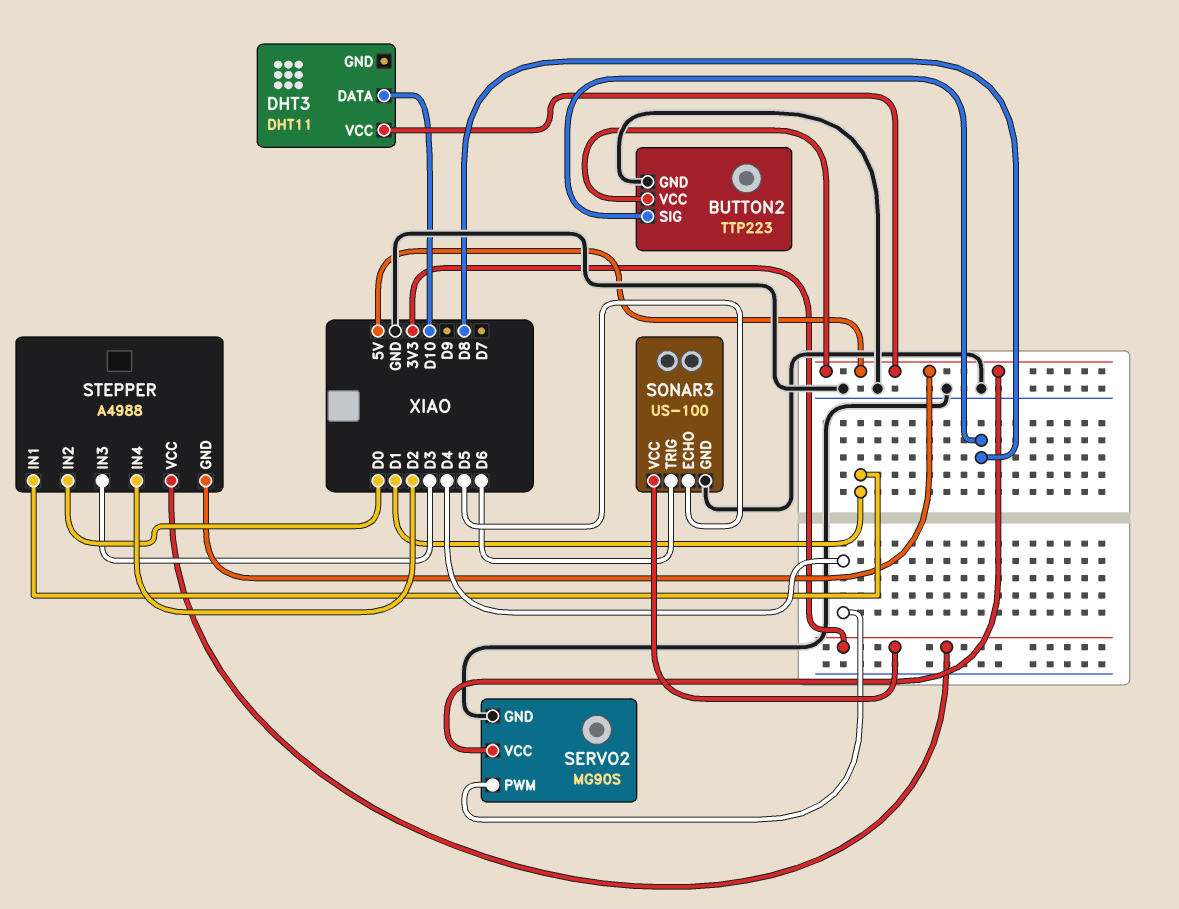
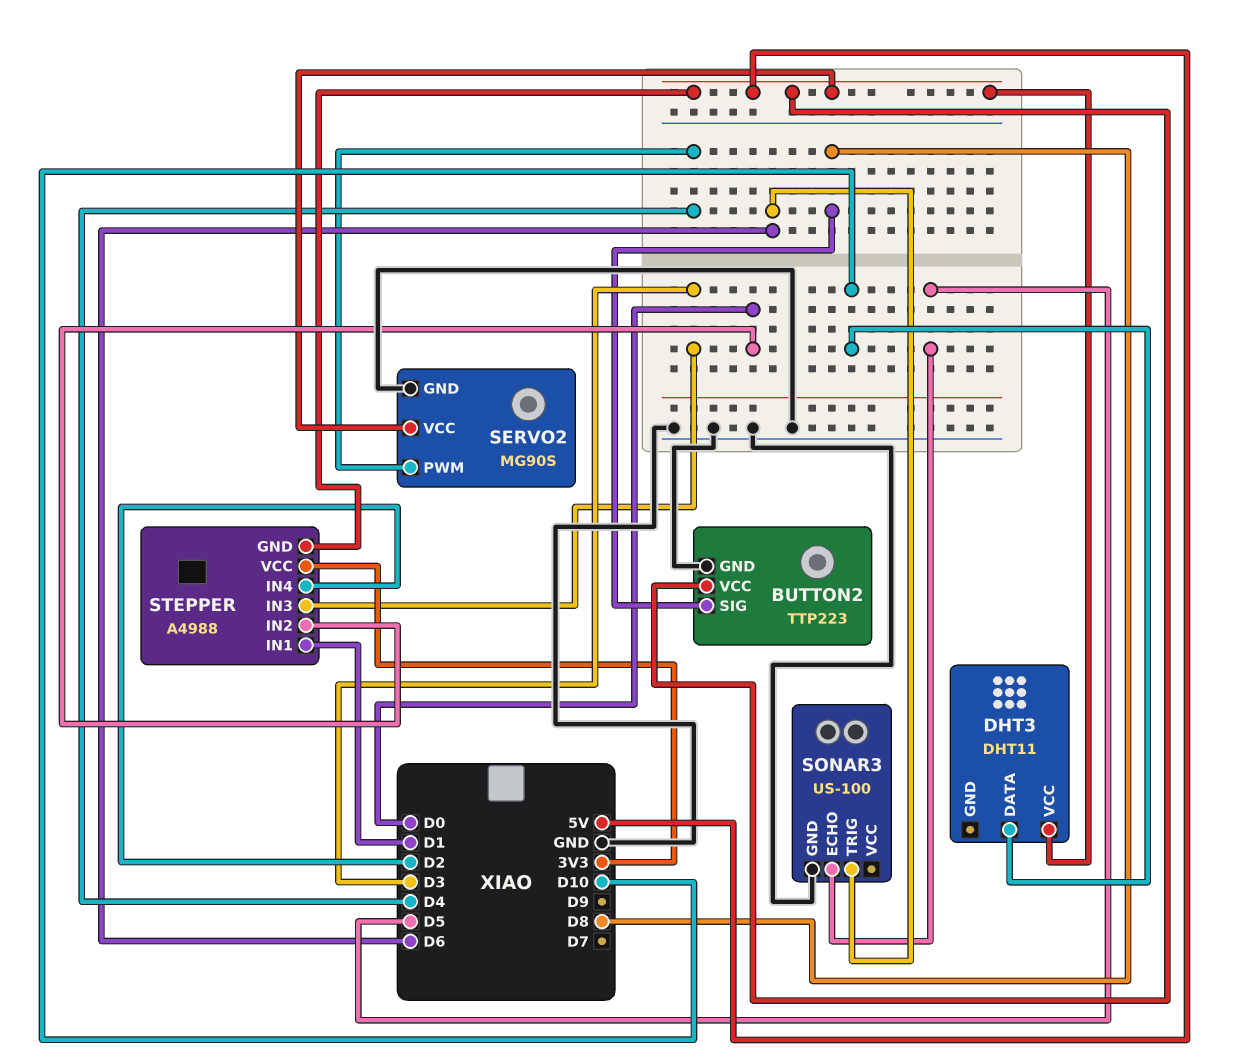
SONAR3 pin VCC: 3V3 -> none

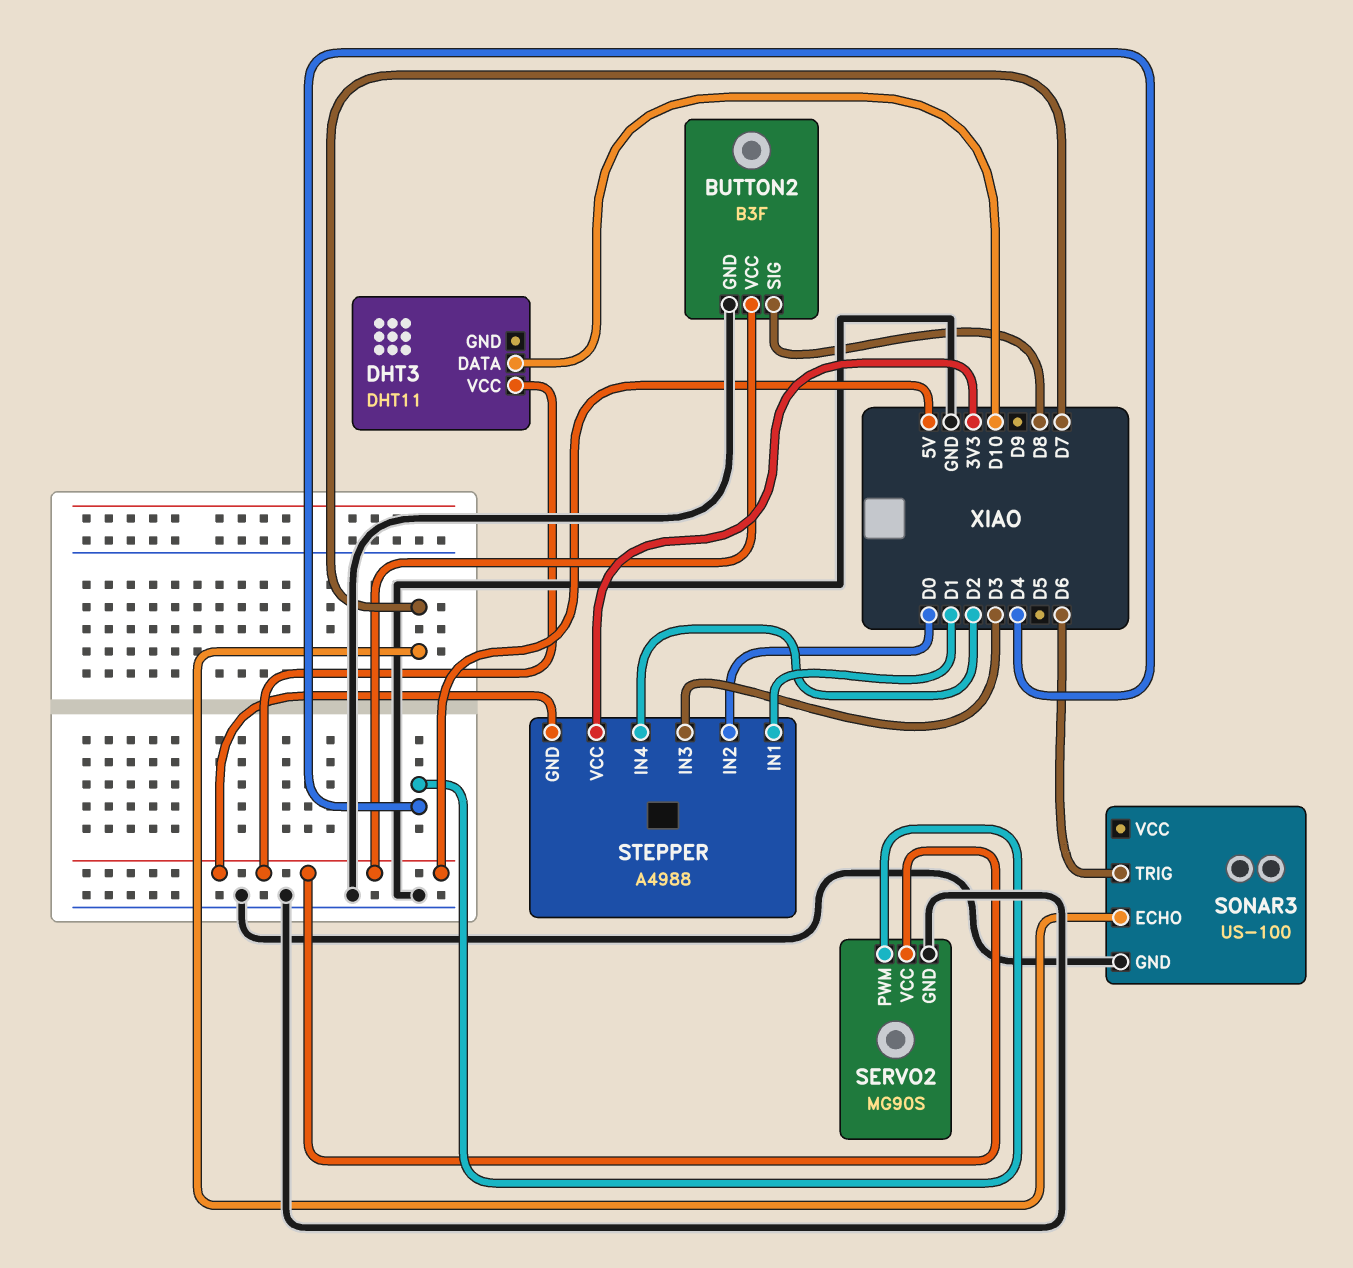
BUTTON2: TTP223 -> B3F
SONAR3 pin ECHO: D5 -> D7

